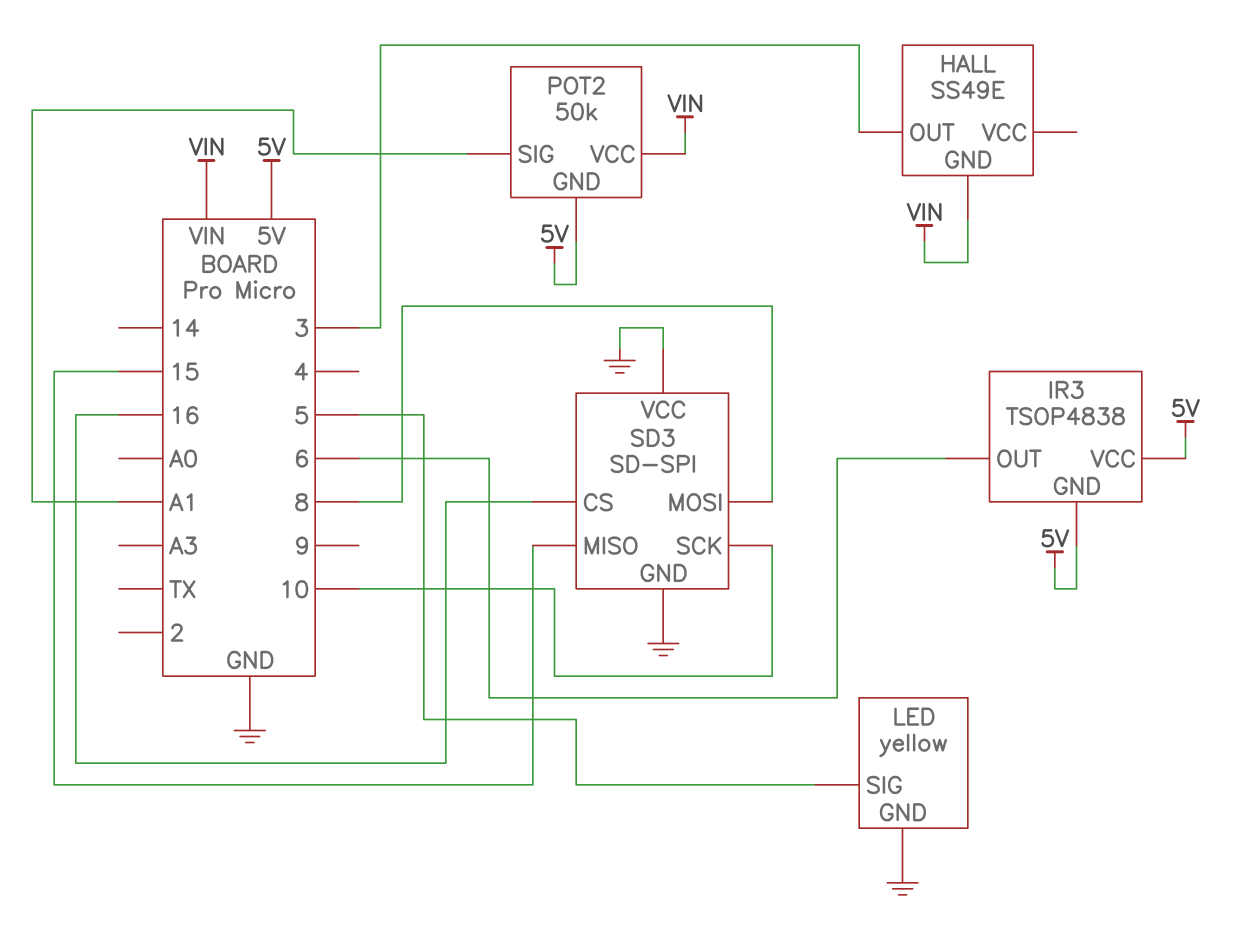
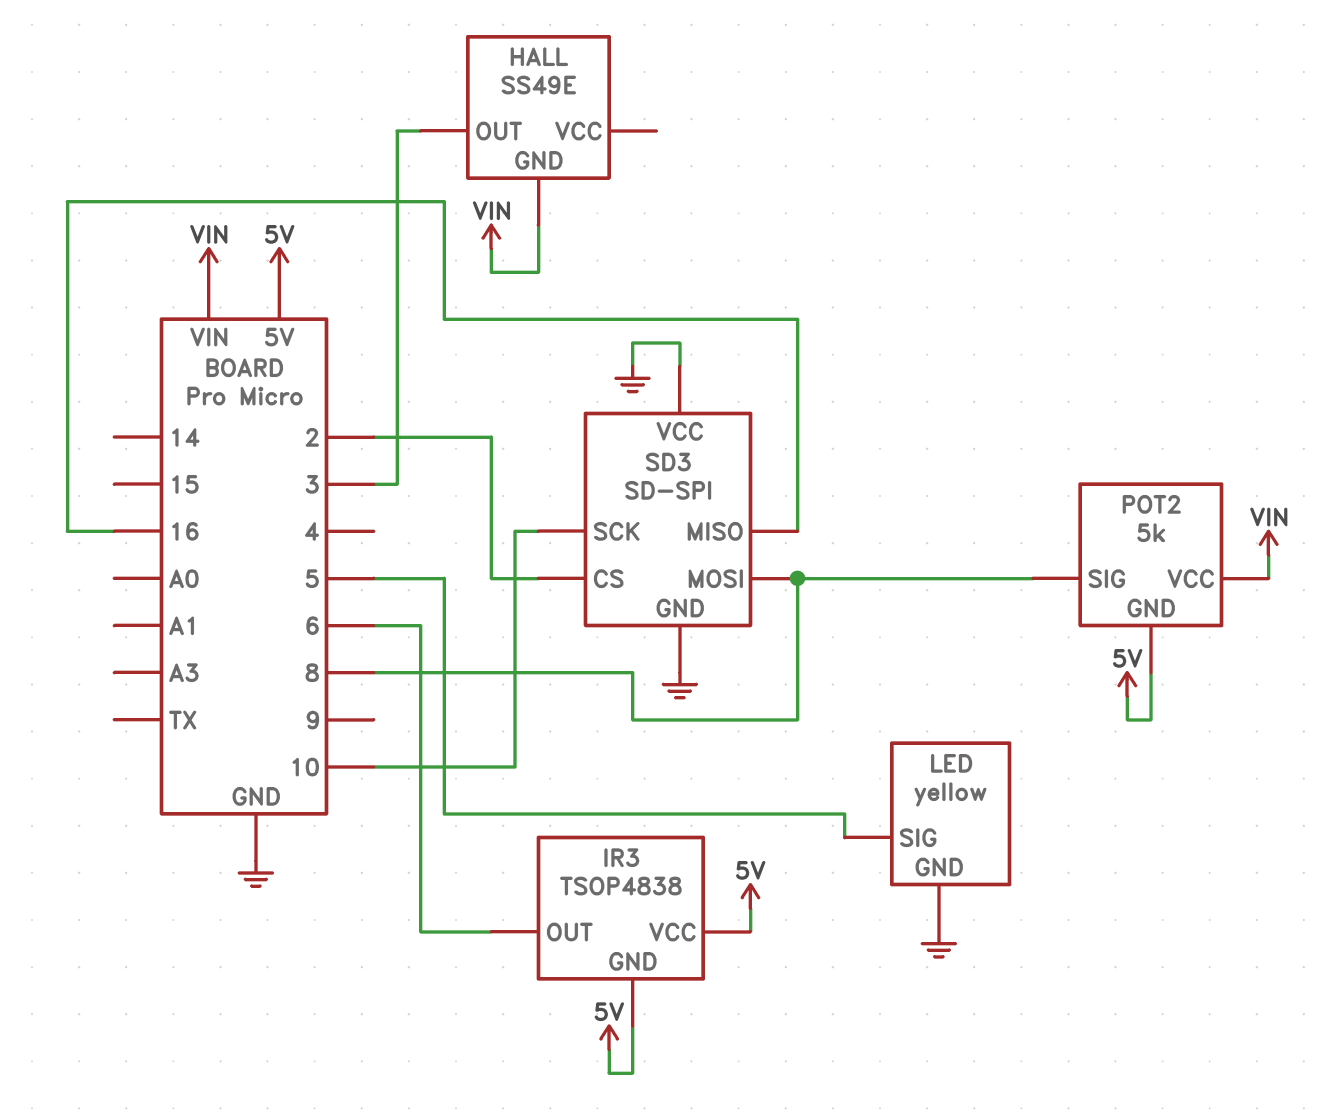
POT2: 50k -> 5k
POT2 pin SIG: A1 -> 8
SD3 pin CS: 16 -> 2
SD3 pin MISO: 15 -> 16

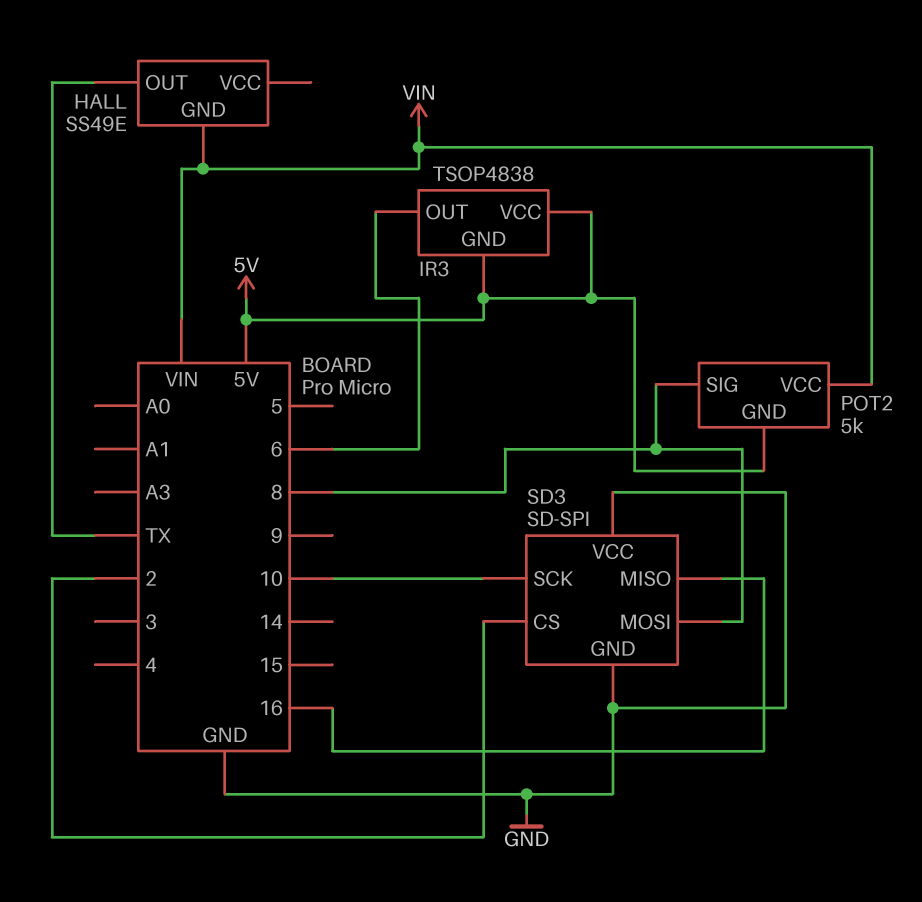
HALL pin OUT: 3 -> TX
LED: yellow -> none
LED pin GND: GND -> none
LED pin SIG: 5 -> none

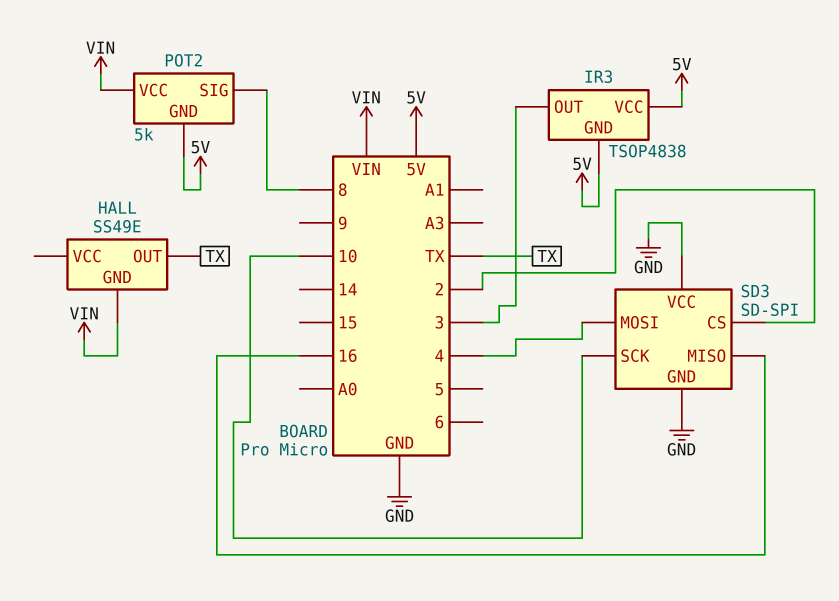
IR3 pin OUT: 6 -> 3
SD3 pin MOSI: 8 -> 4

